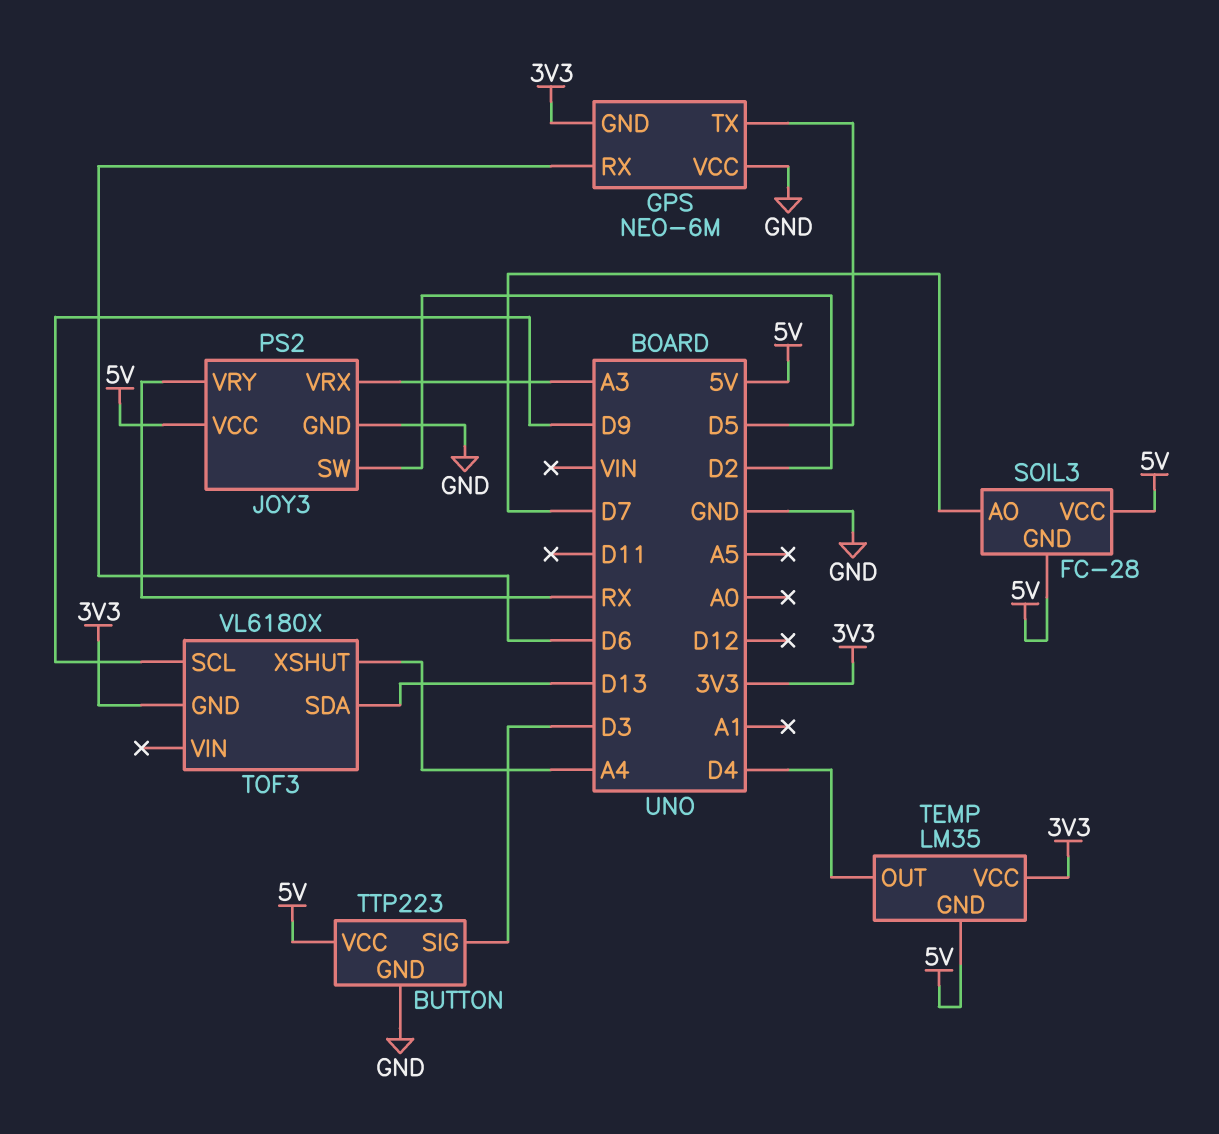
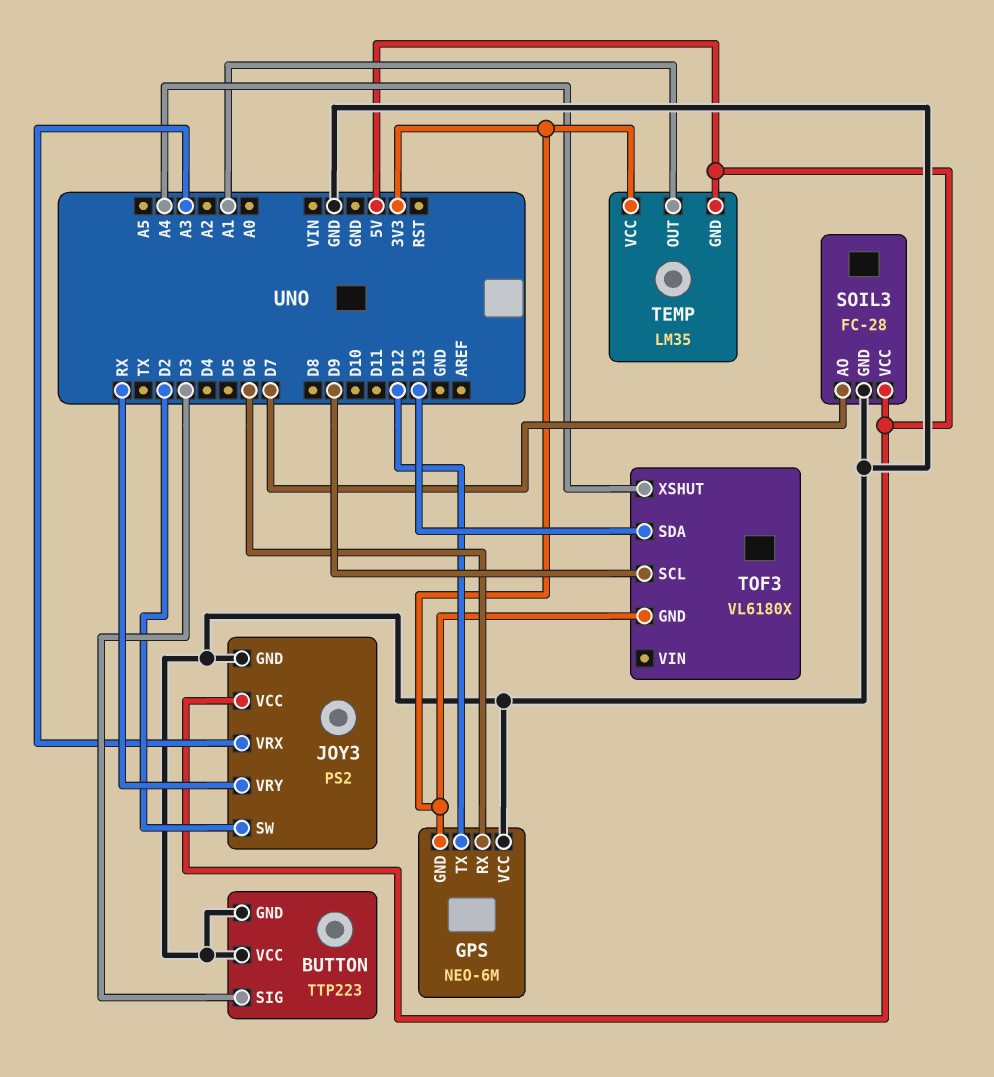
BUTTON pin VCC: 5V -> GND
GPS pin TX: D5 -> D12
SOIL3 pin GND: 5V -> GND
TEMP pin OUT: D4 -> A1

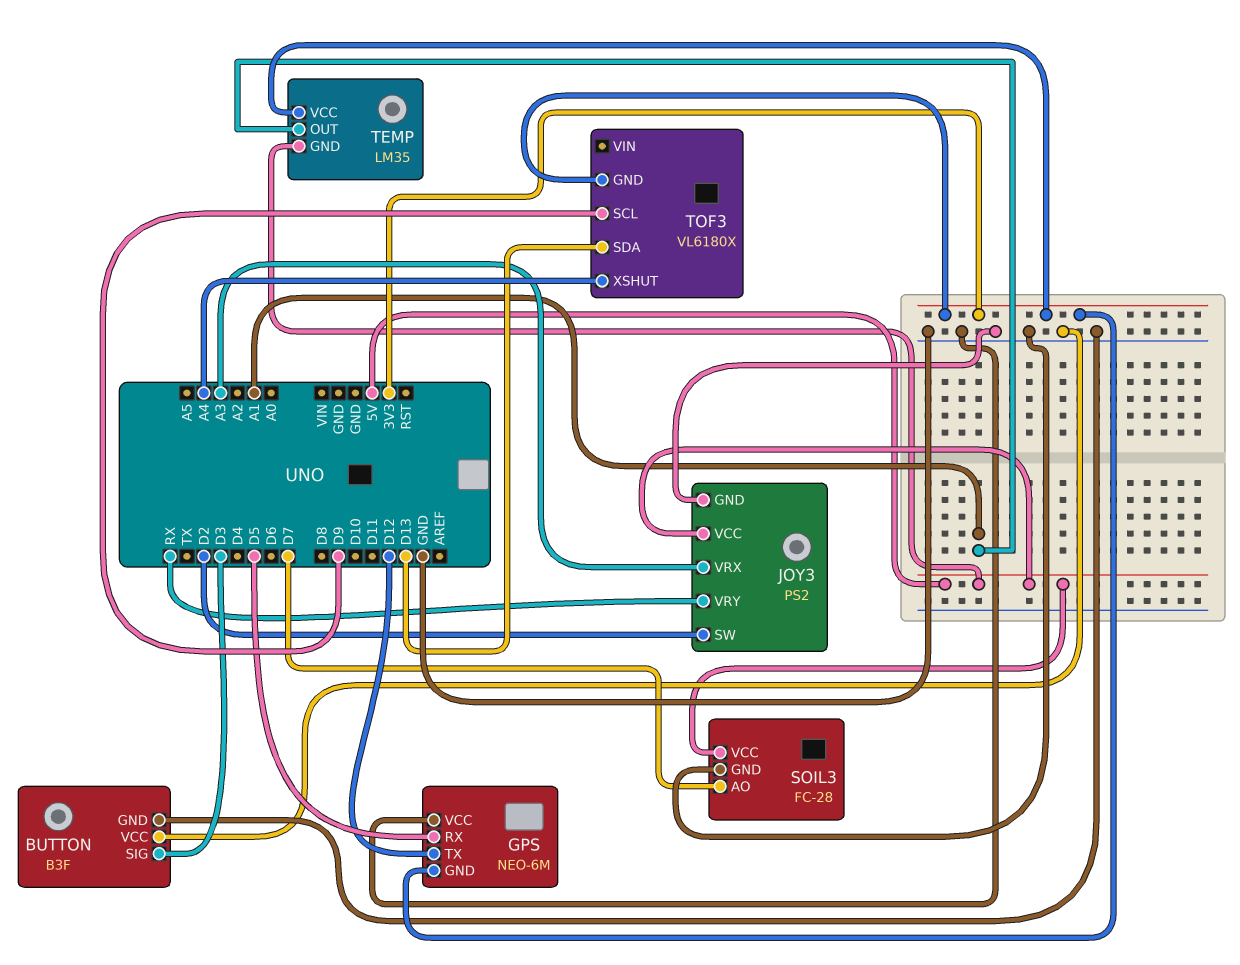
BUTTON: TTP223 -> B3F
GPS pin RX: D6 -> D5

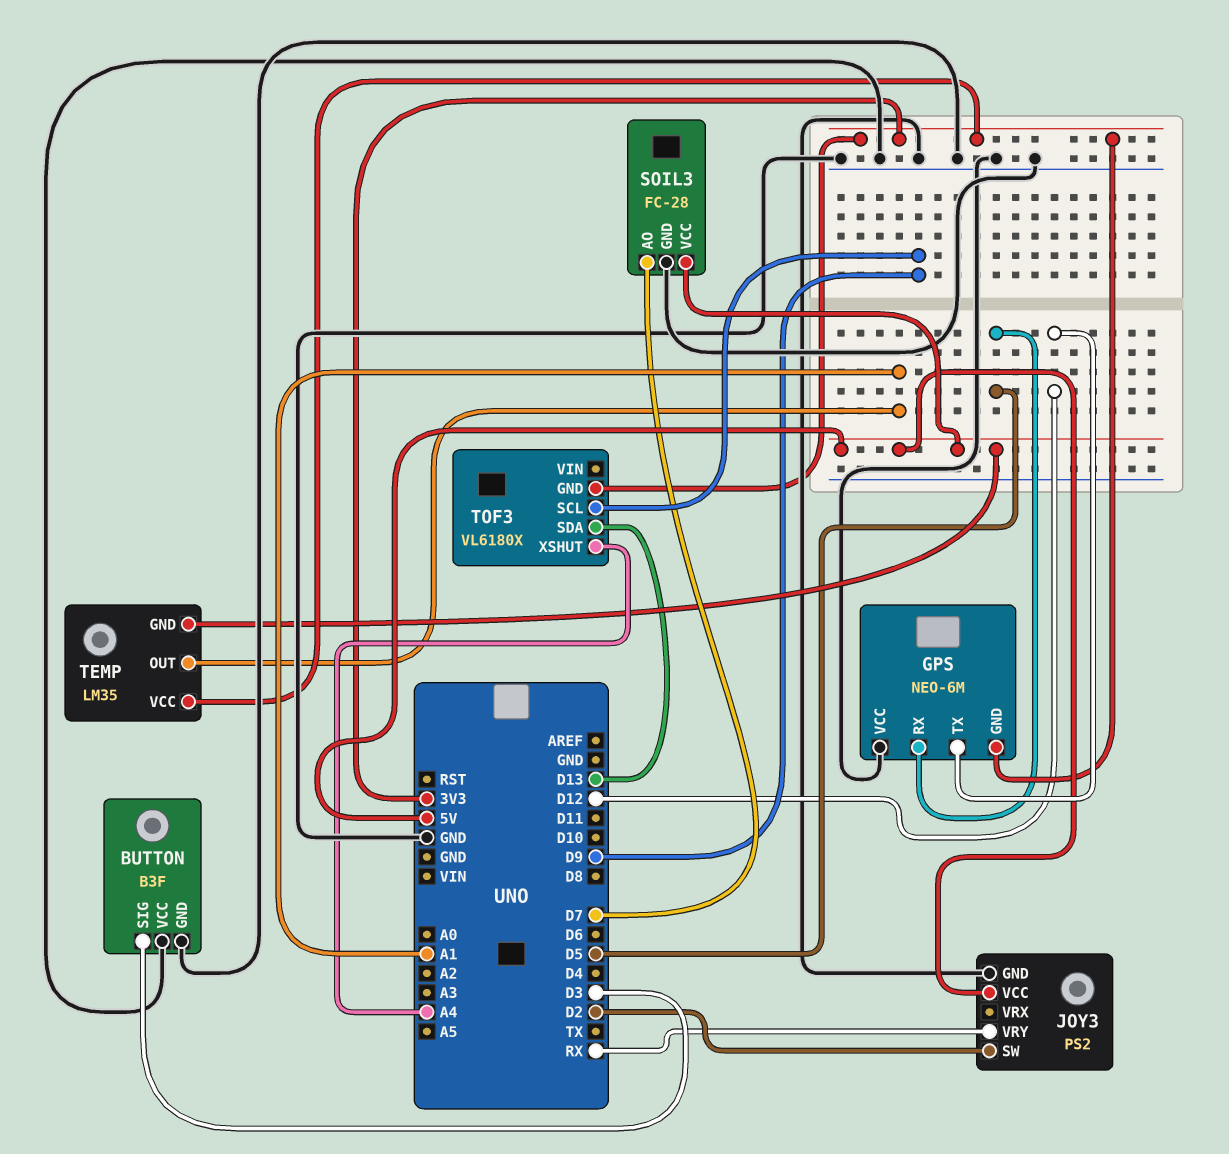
JOY3 pin VRX: A3 -> none

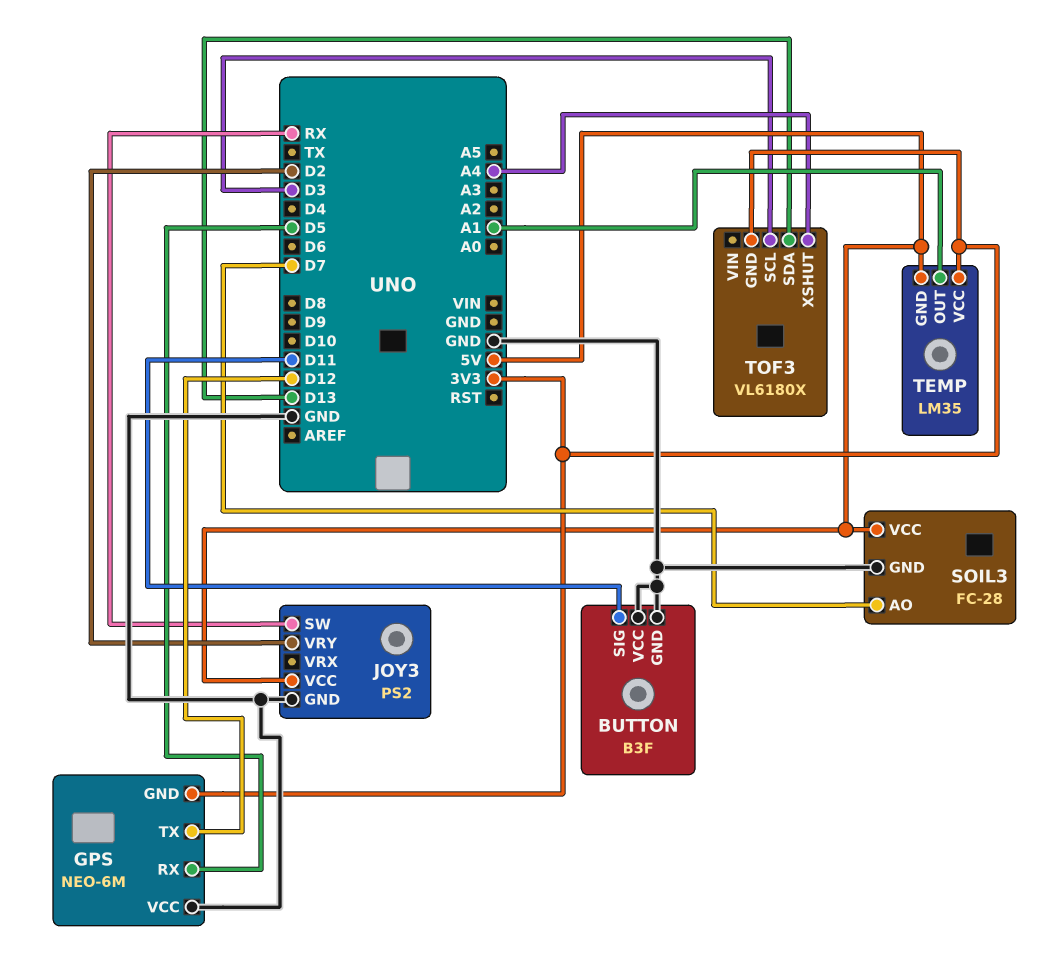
BUTTON pin SIG: D3 -> D11
JOY3 pin SW: D2 -> RX
JOY3 pin VRY: RX -> D2
TOF3 pin SCL: D9 -> D3

